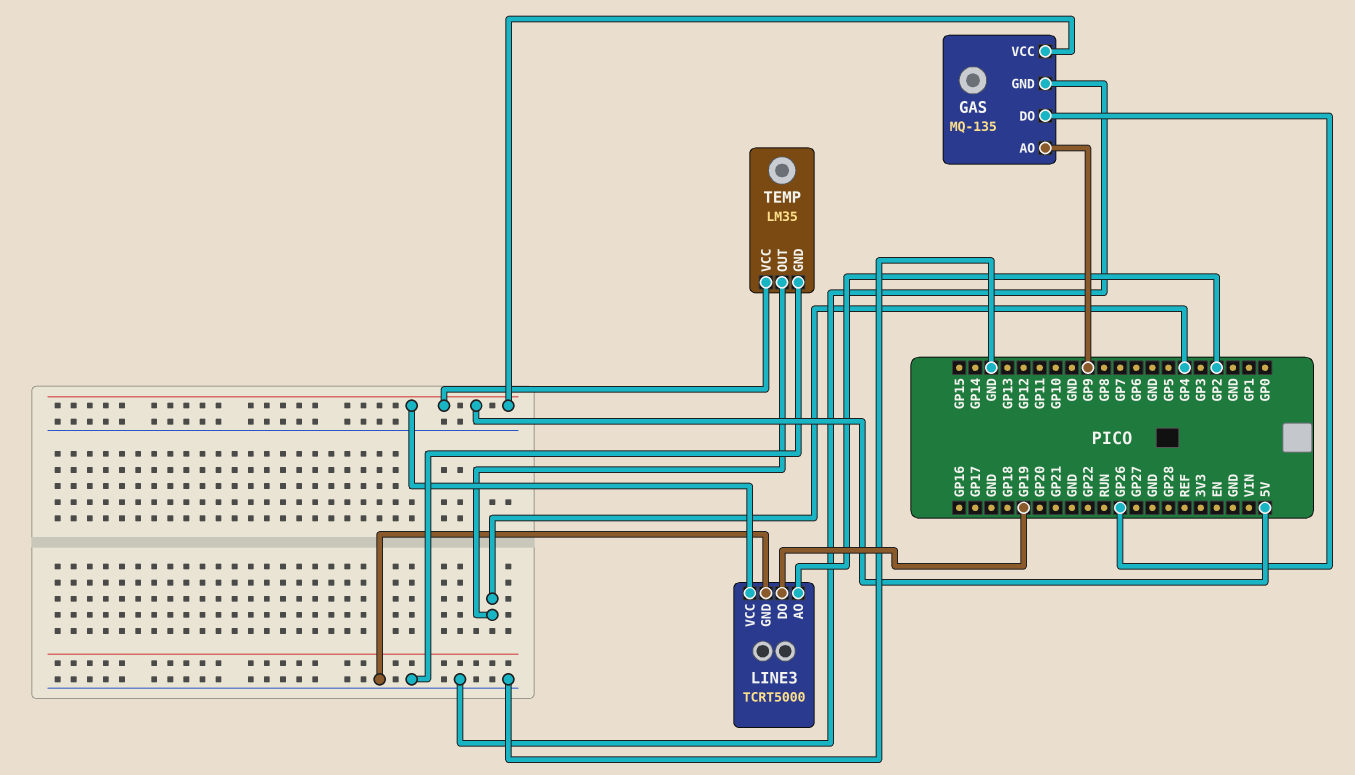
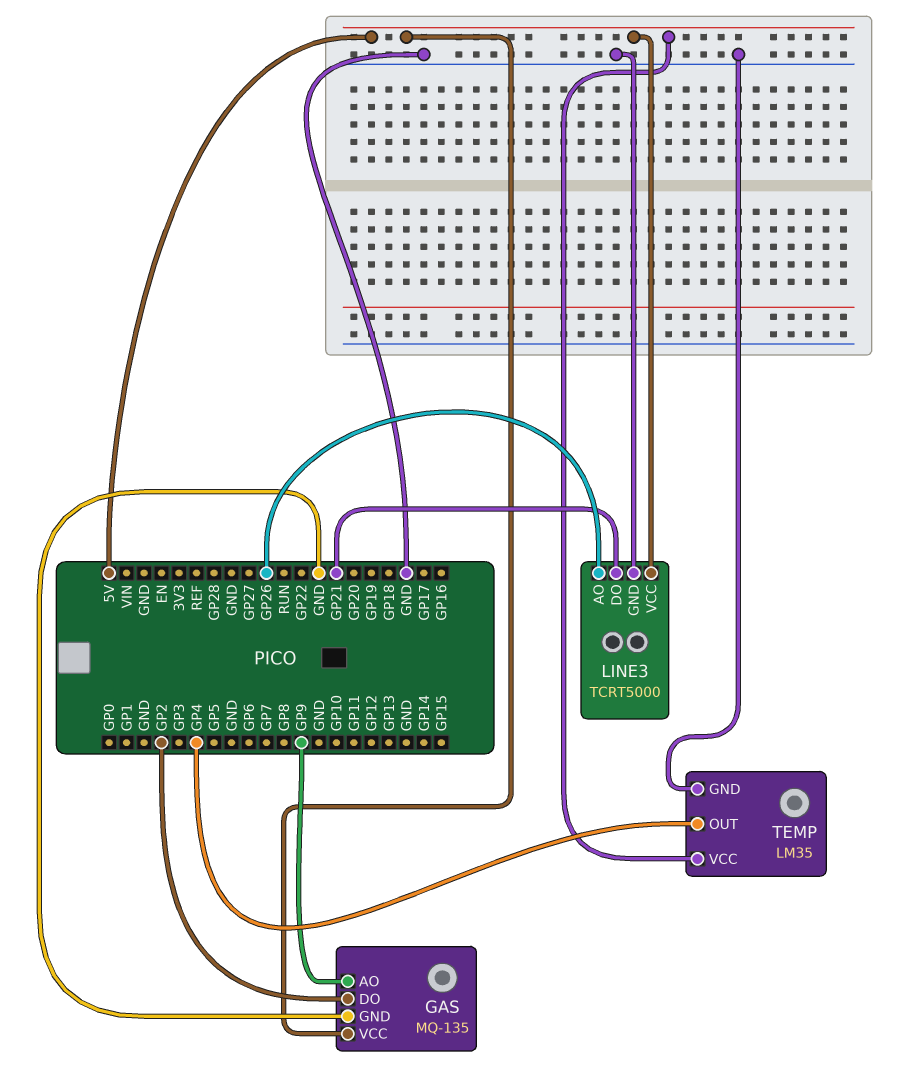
GAS pin DO: GP26 -> GP2
LINE3 pin AO: GP2 -> GP26
LINE3 pin DO: GP19 -> GP21

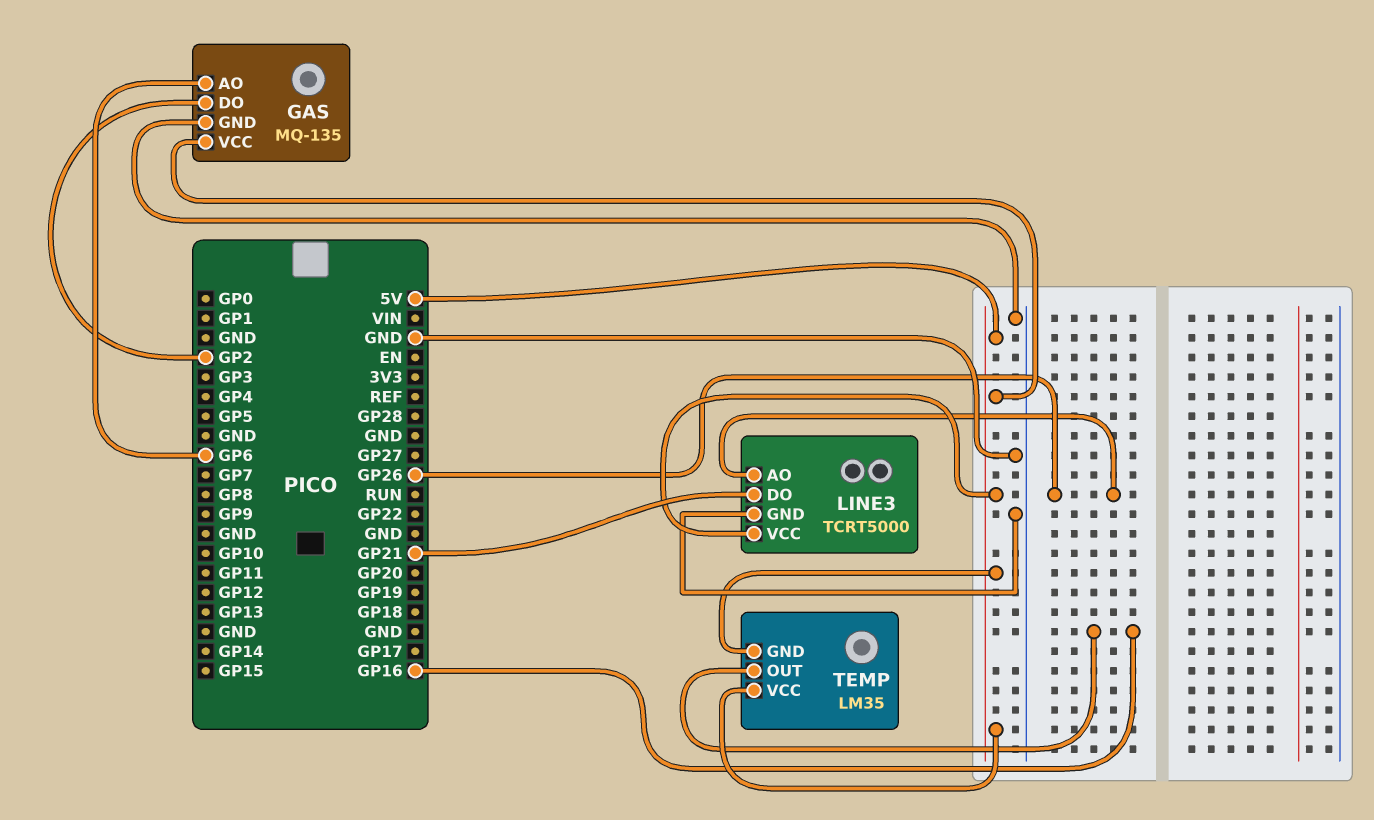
GAS pin AO: GP9 -> GP6
TEMP pin GND: GND -> 5V
TEMP pin OUT: GP4 -> GP16

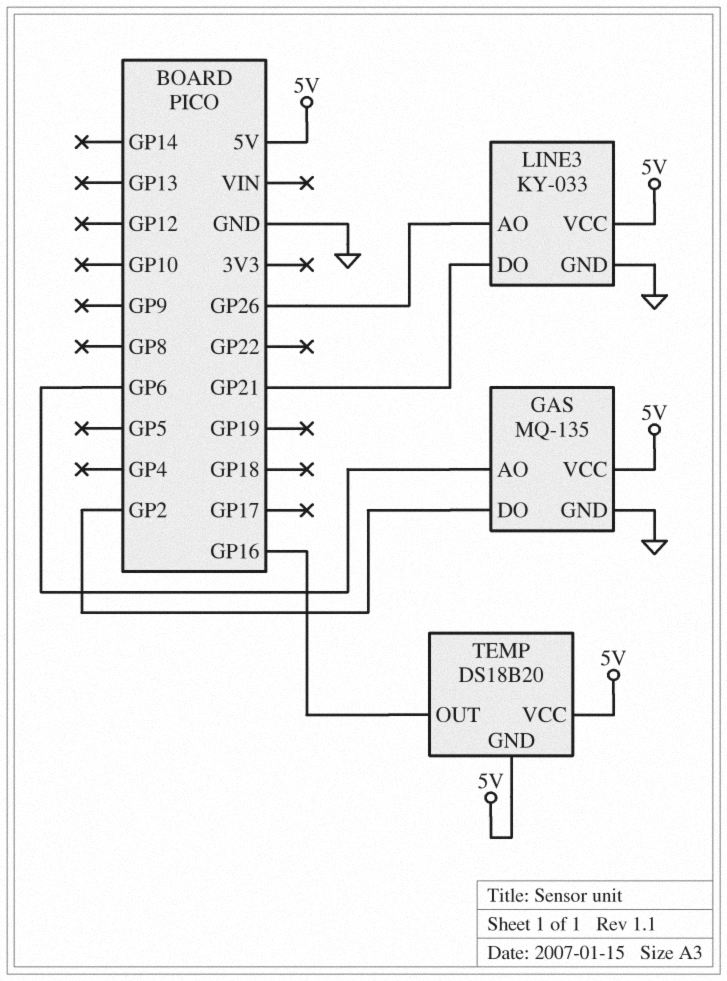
LINE3: TCRT5000 -> KY-033
TEMP: LM35 -> DS18B20

